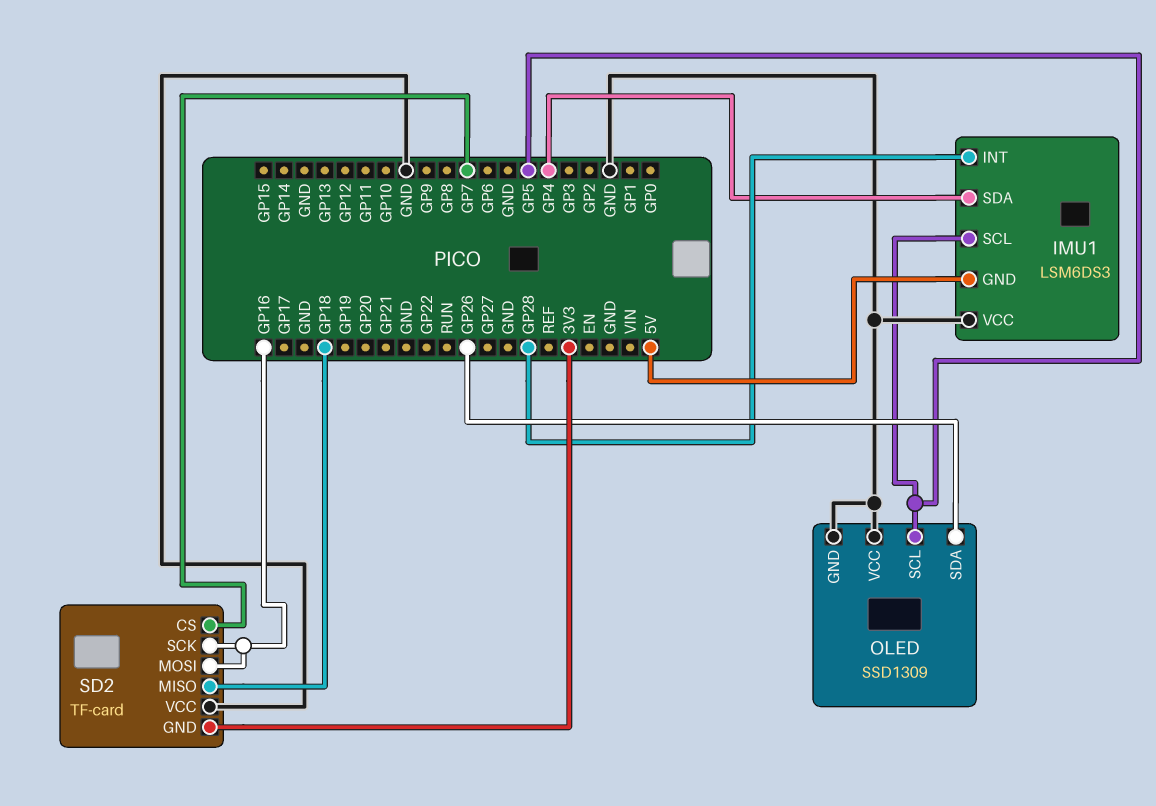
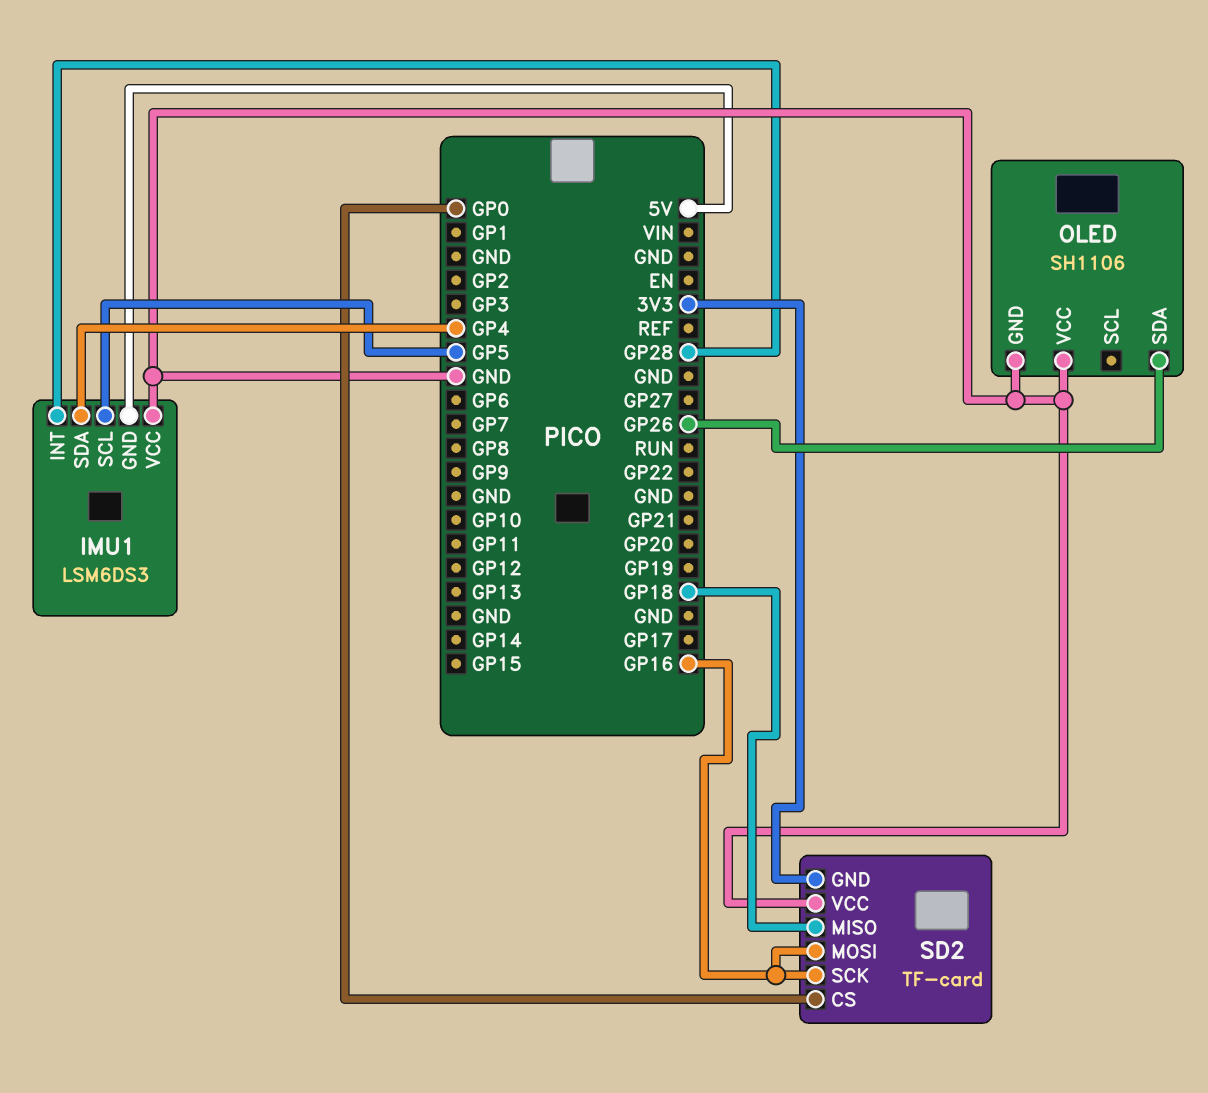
OLED: SSD1309 -> SH1106
OLED pin SCL: GP5 -> none
SD2 pin CS: GP7 -> GP0

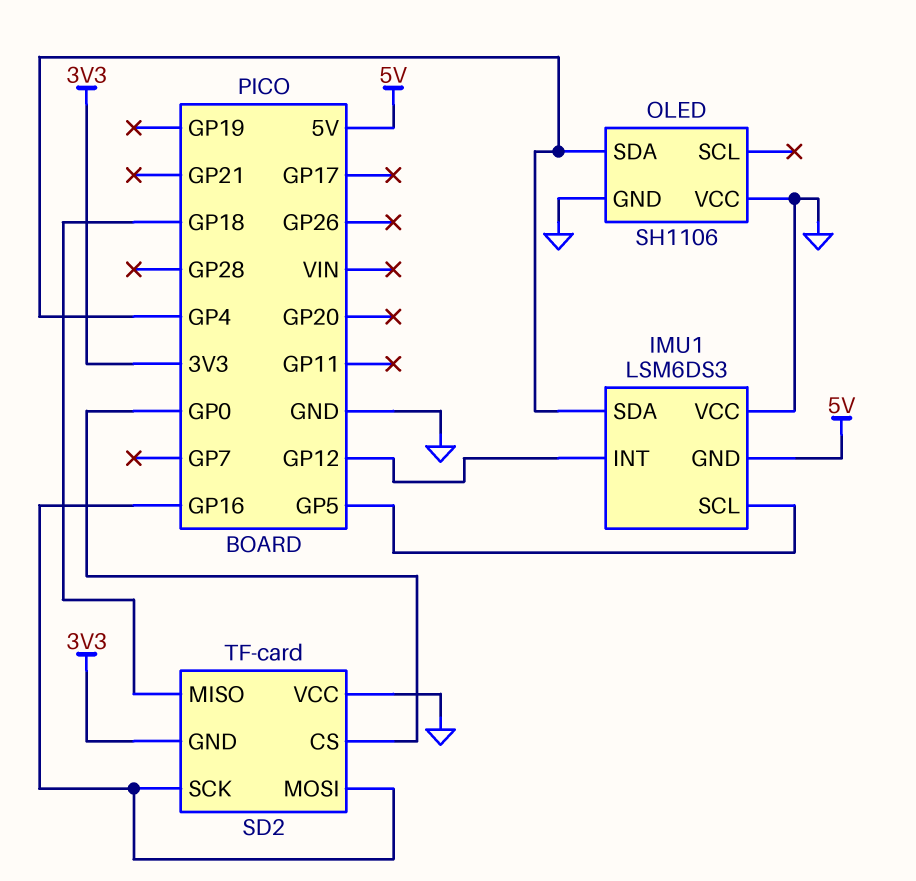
IMU1 pin INT: GP28 -> GP12
OLED pin SDA: GP26 -> GP4

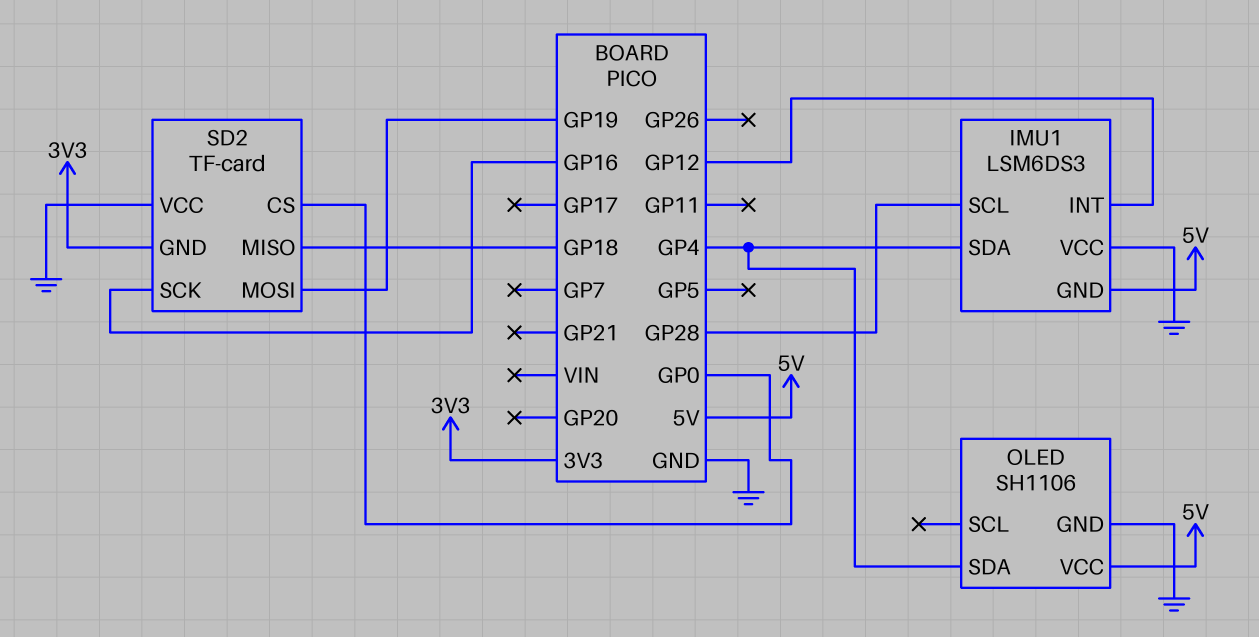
IMU1 pin SCL: GP5 -> GP28
OLED pin VCC: GND -> 5V
SD2 pin MOSI: GP16 -> GP19

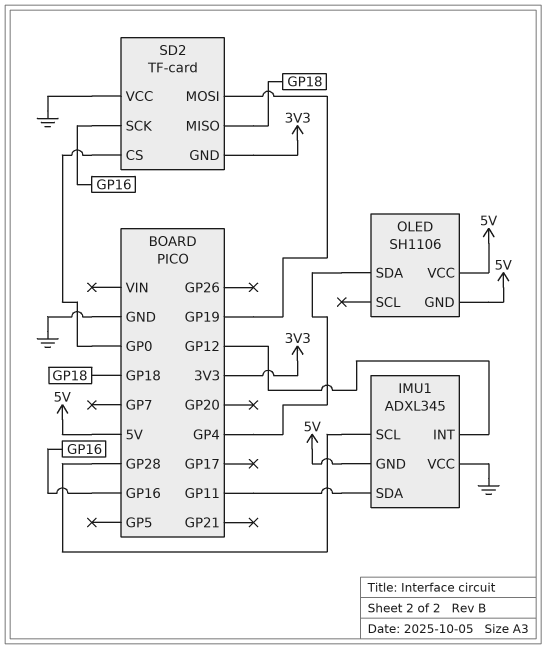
IMU1: LSM6DS3 -> ADXL345
IMU1 pin SDA: GP4 -> GP11
OLED pin GND: GND -> 5V

